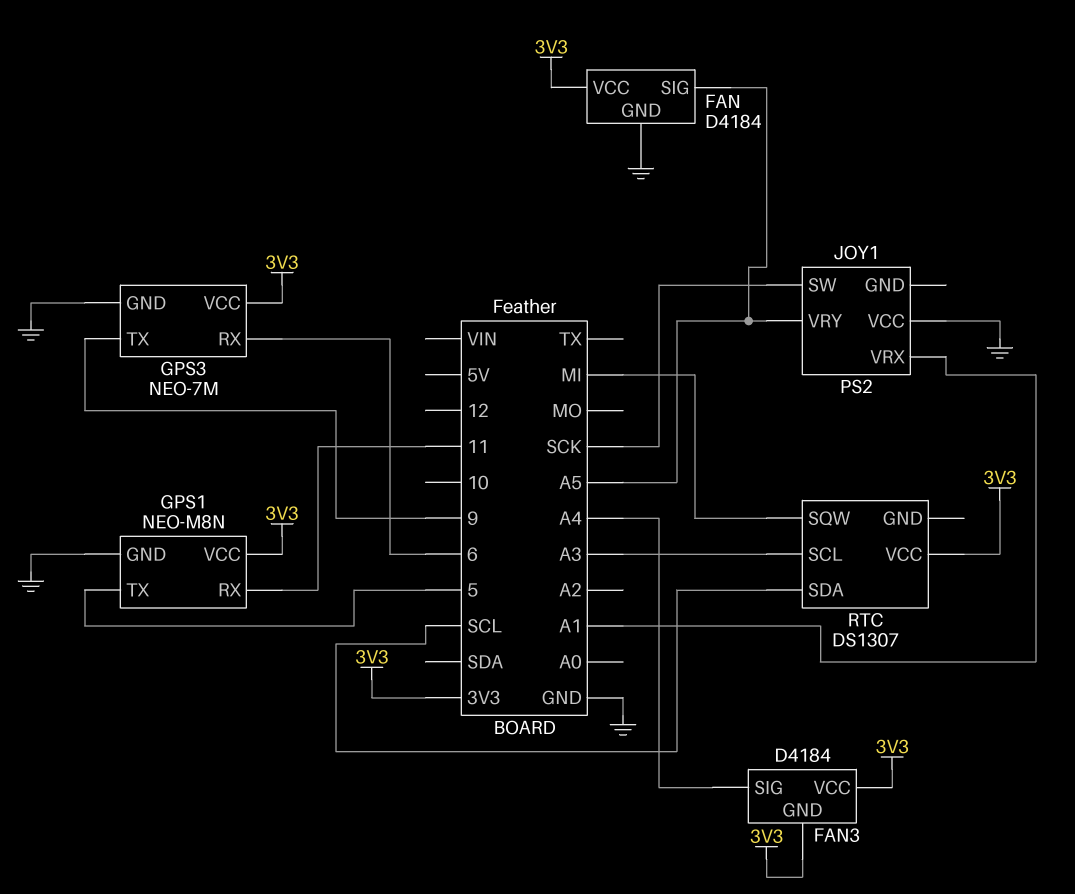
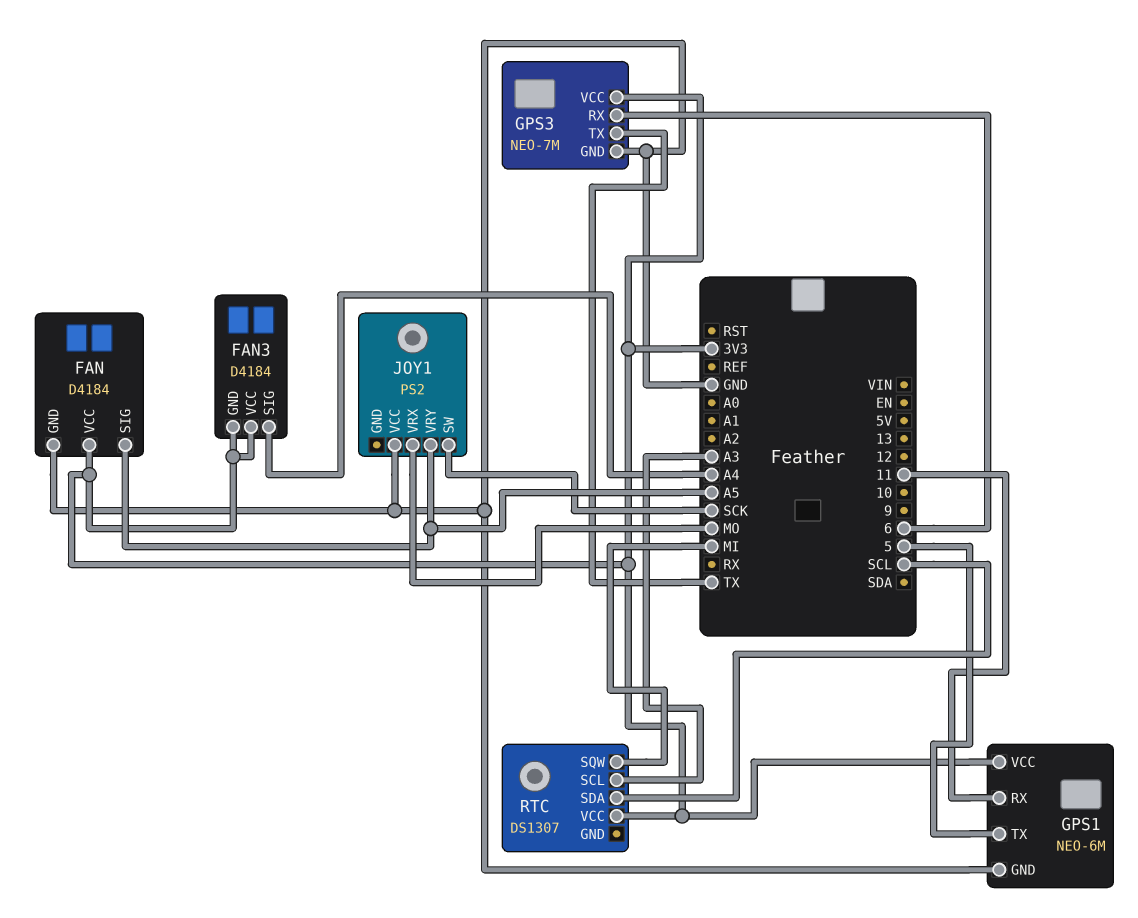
GPS1: NEO-M8N -> NEO-6M
GPS3 pin TX: 9 -> TX
JOY1 pin VRX: A1 -> MO

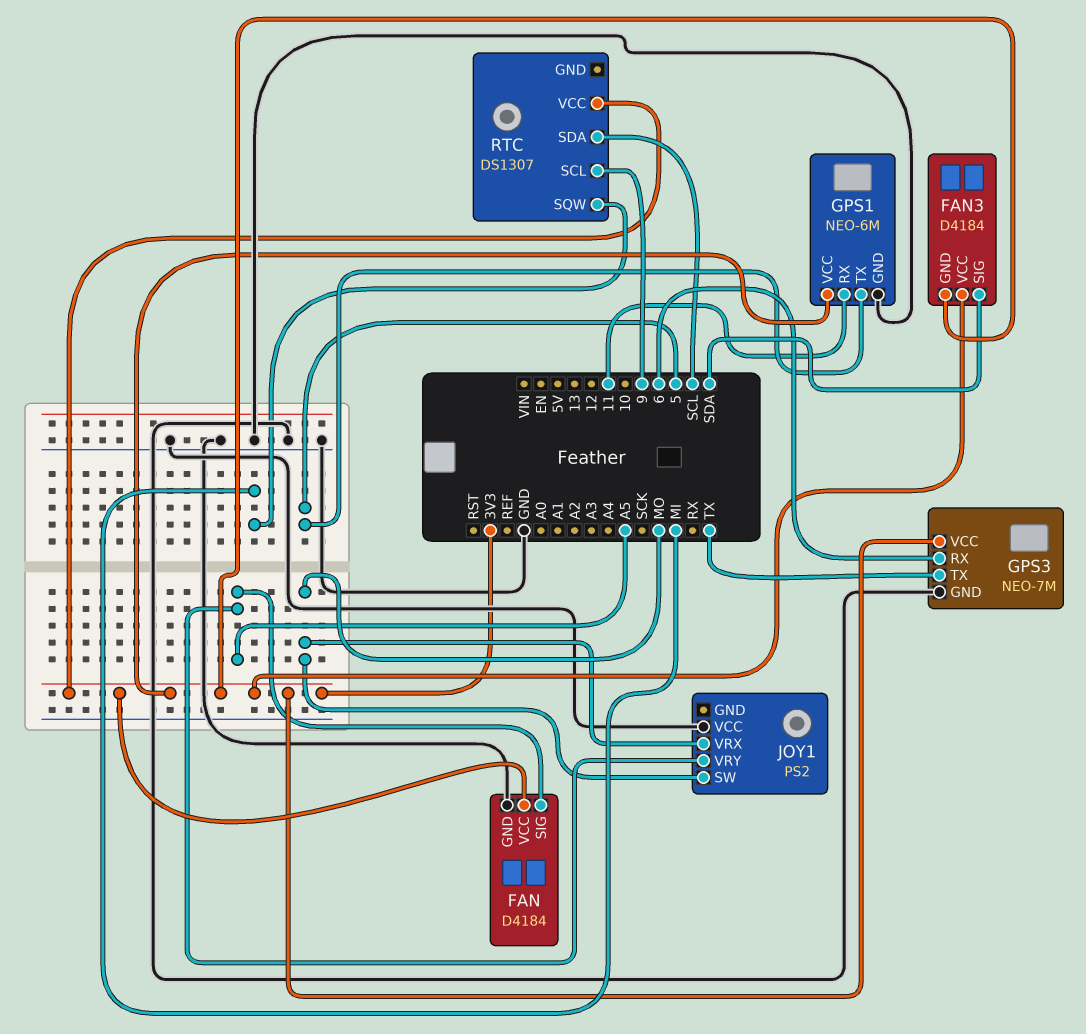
FAN3 pin SIG: A4 -> SDA
JOY1 pin SW: SCK -> MO
RTC pin SCL: A3 -> 9

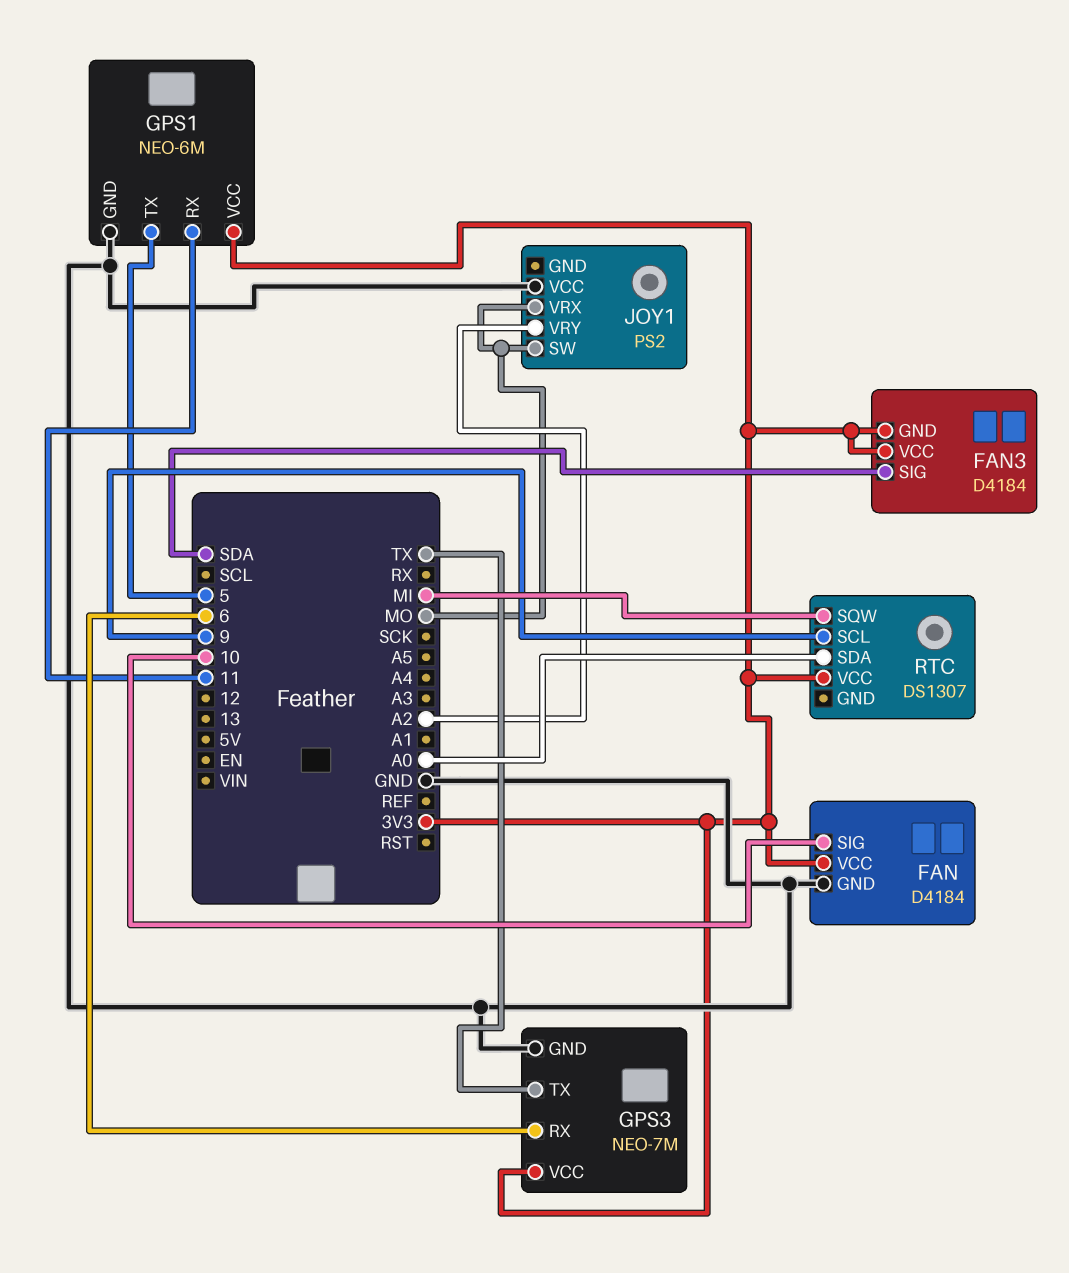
FAN pin SIG: A5 -> 10
JOY1 pin VRY: A5 -> A2
RTC pin SDA: SCL -> A0

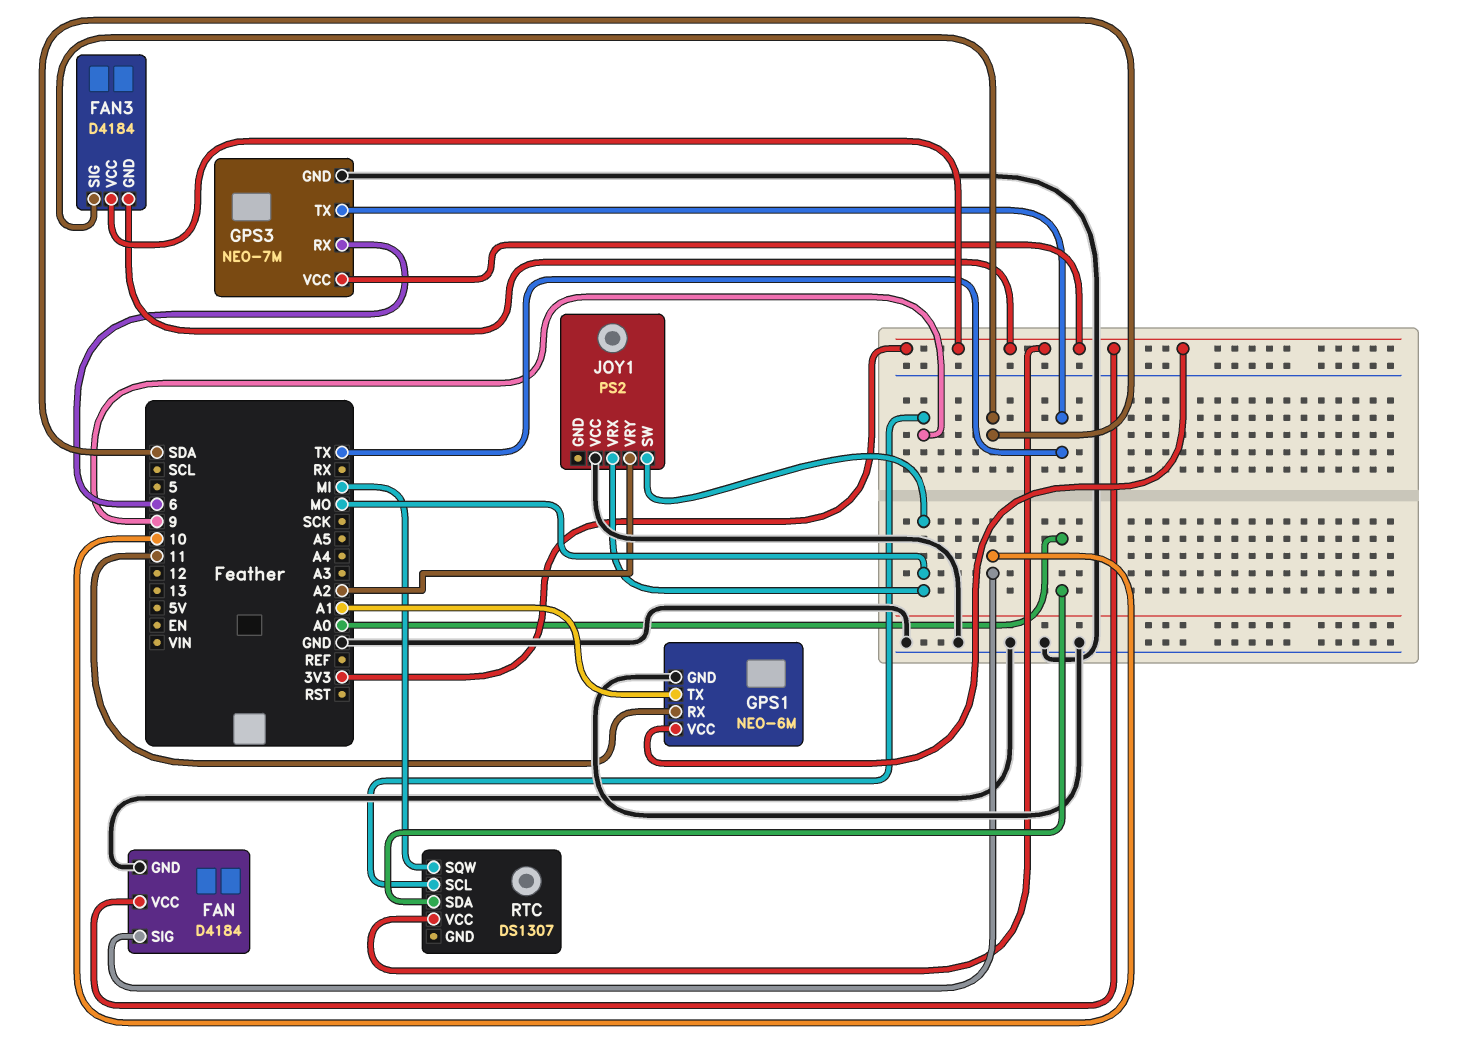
GPS1 pin TX: 5 -> A1

